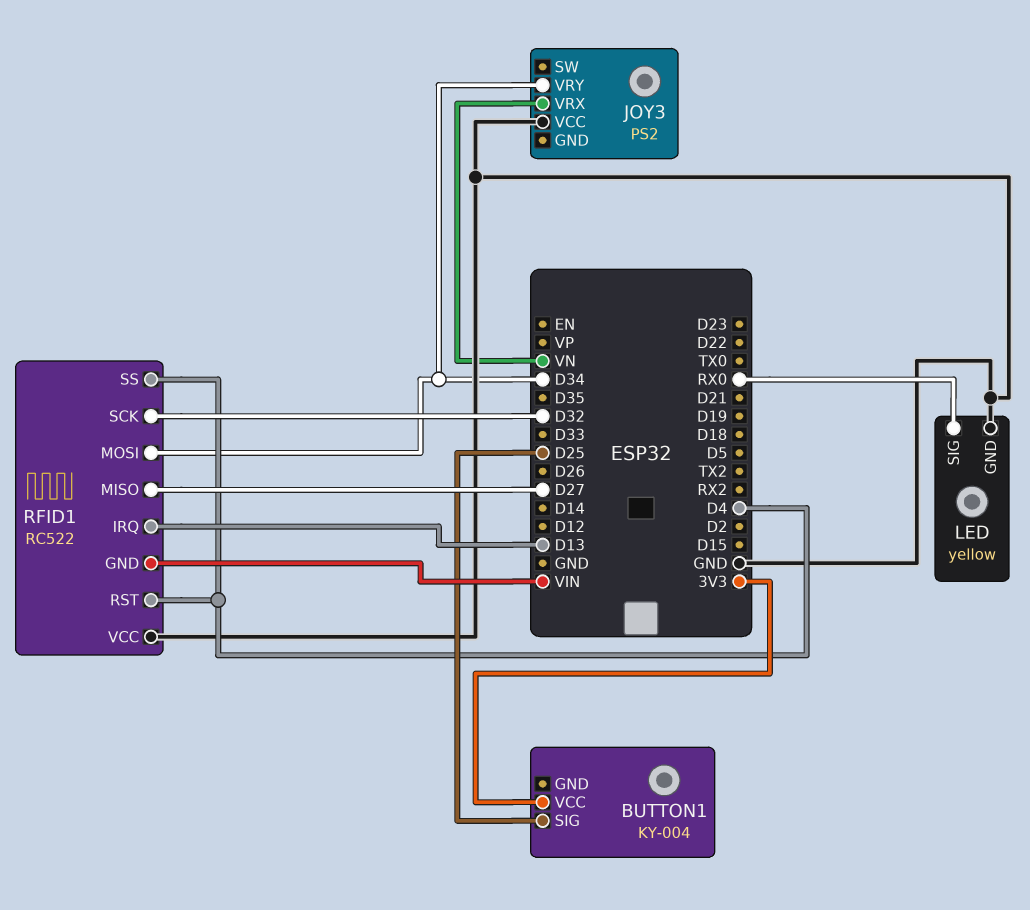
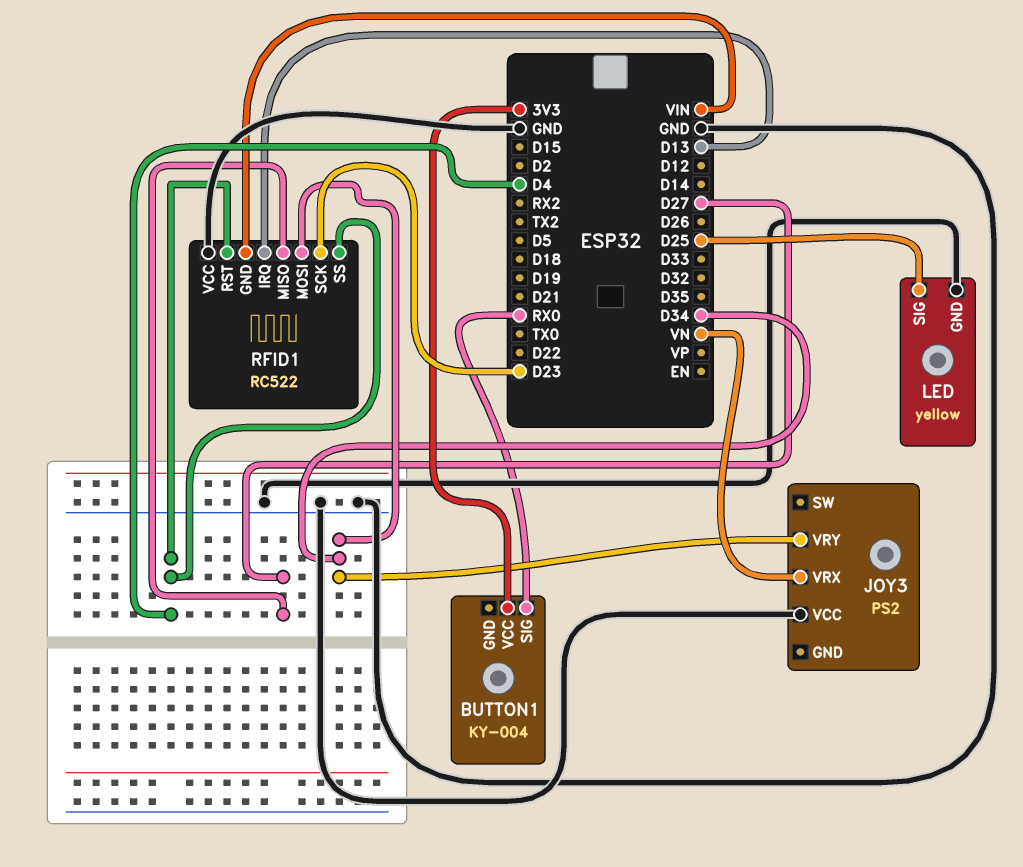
BUTTON1 pin SIG: D25 -> RX0
LED pin SIG: RX0 -> D25
RFID1 pin SCK: D32 -> D23

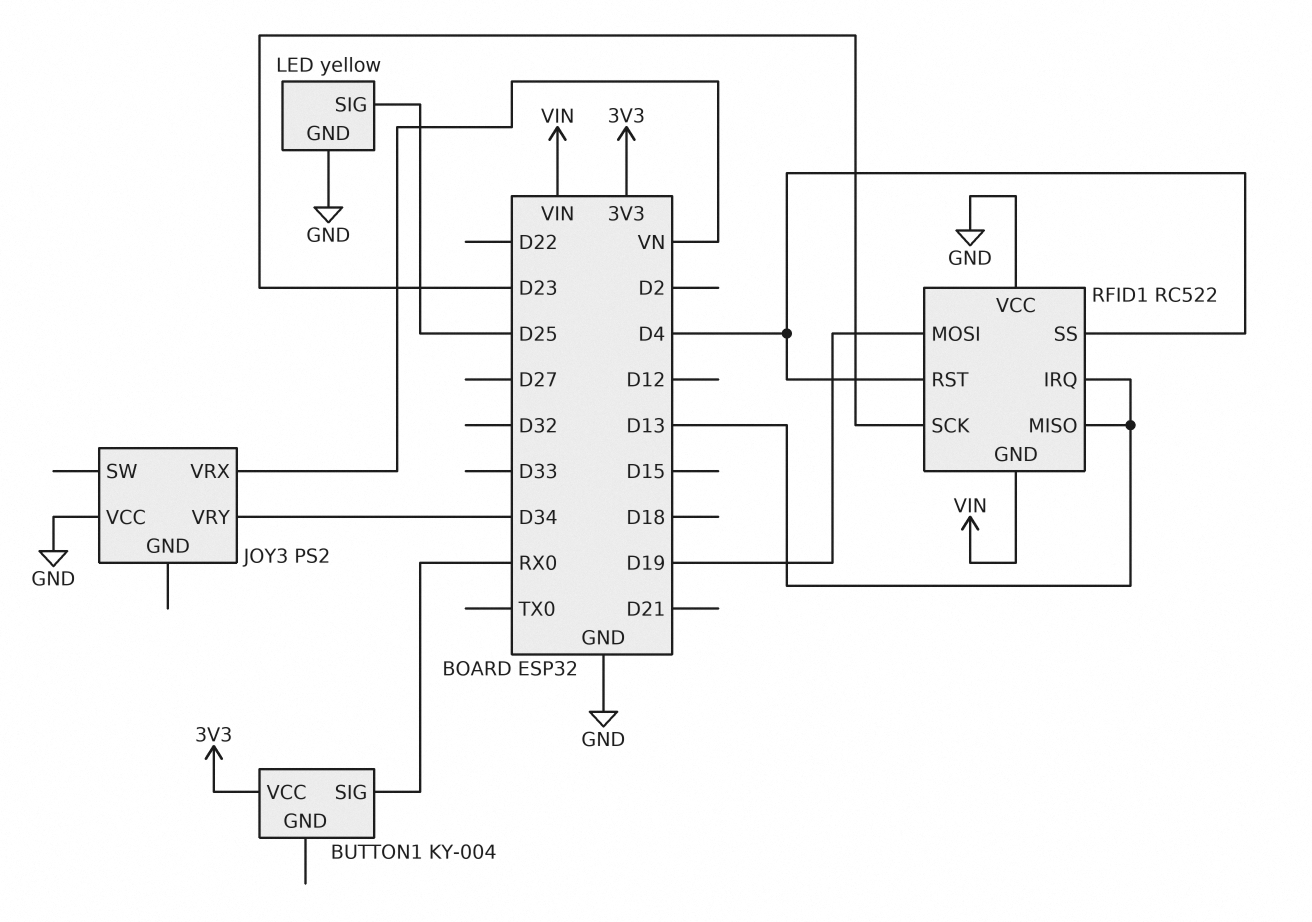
RFID1 pin MISO: D27 -> D13
RFID1 pin MOSI: D34 -> D19

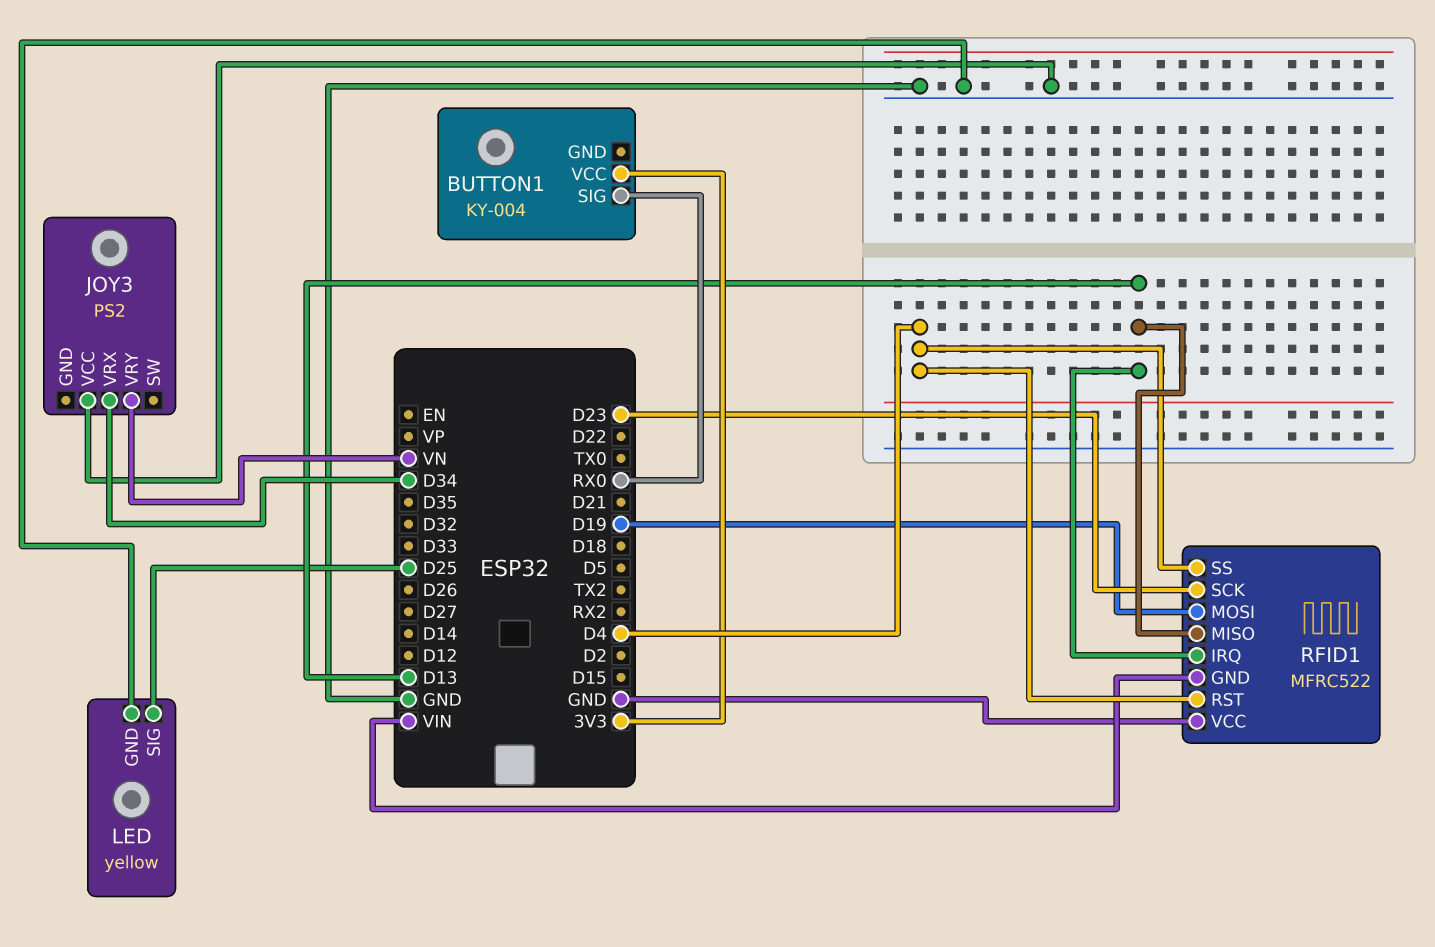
JOY3 pin VRX: VN -> D34
JOY3 pin VRY: D34 -> VN
RFID1: RC522 -> MFRC522

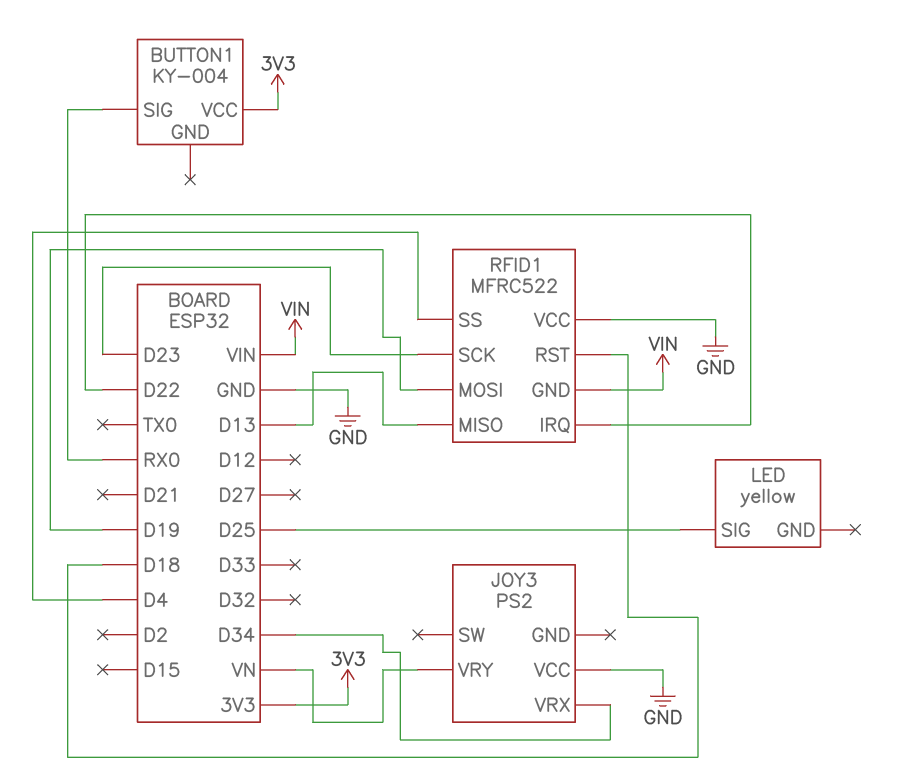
LED pin GND: GND -> none
RFID1 pin IRQ: D13 -> D22
RFID1 pin RST: D4 -> D18

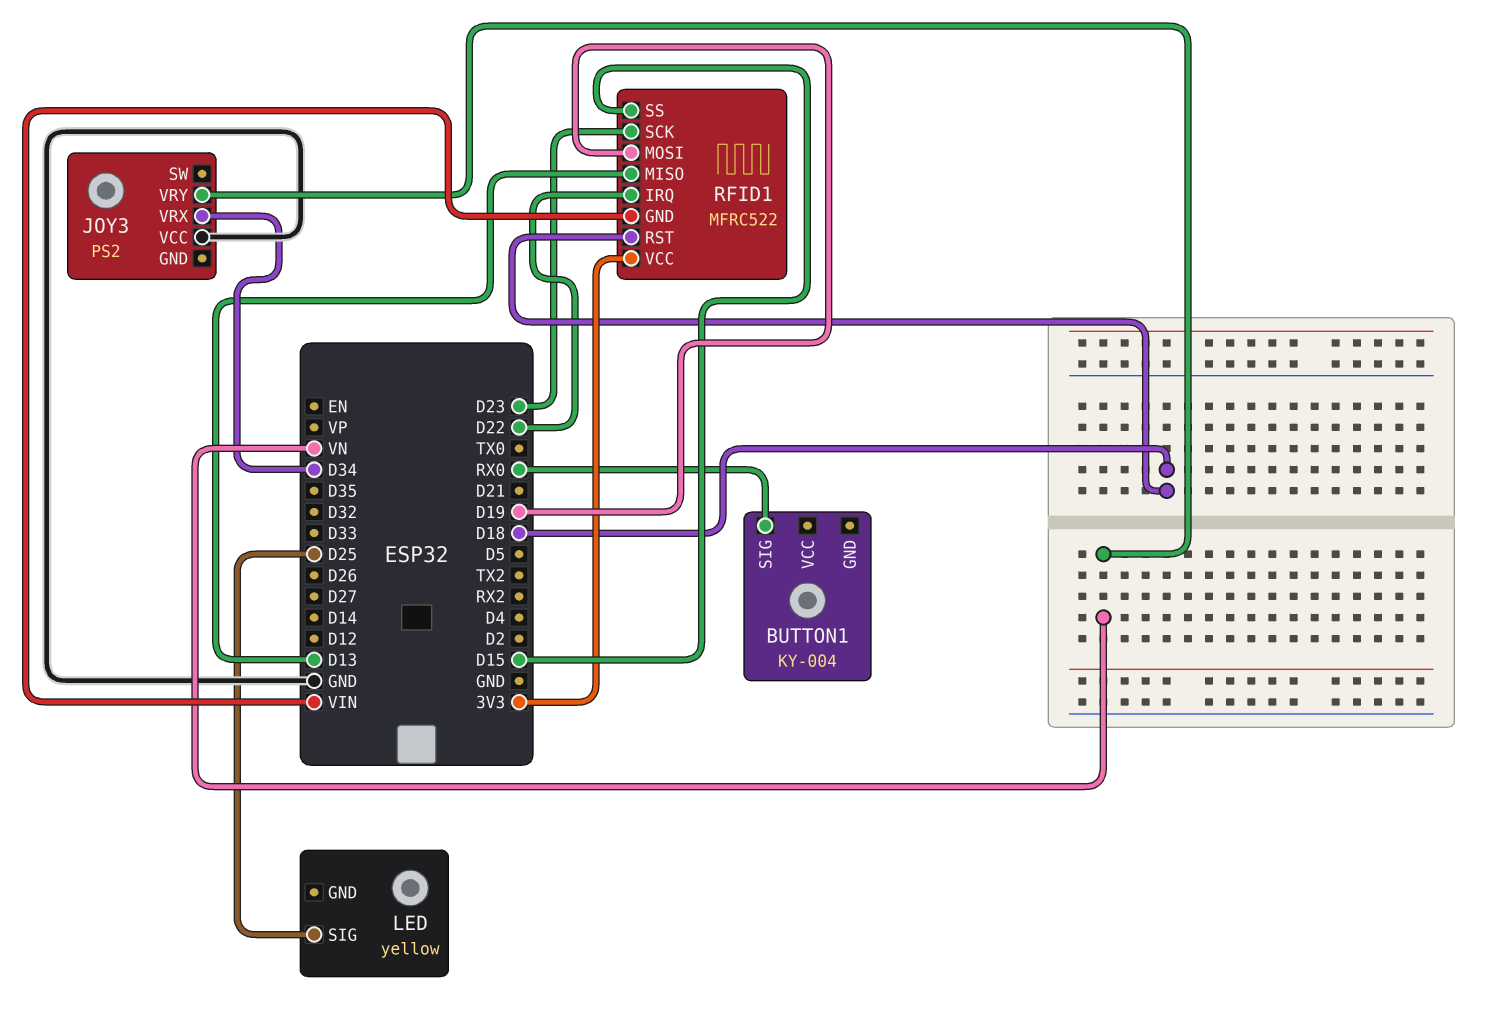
BUTTON1 pin VCC: 3V3 -> none
RFID1 pin SS: D4 -> D15
RFID1 pin VCC: GND -> 3V3

